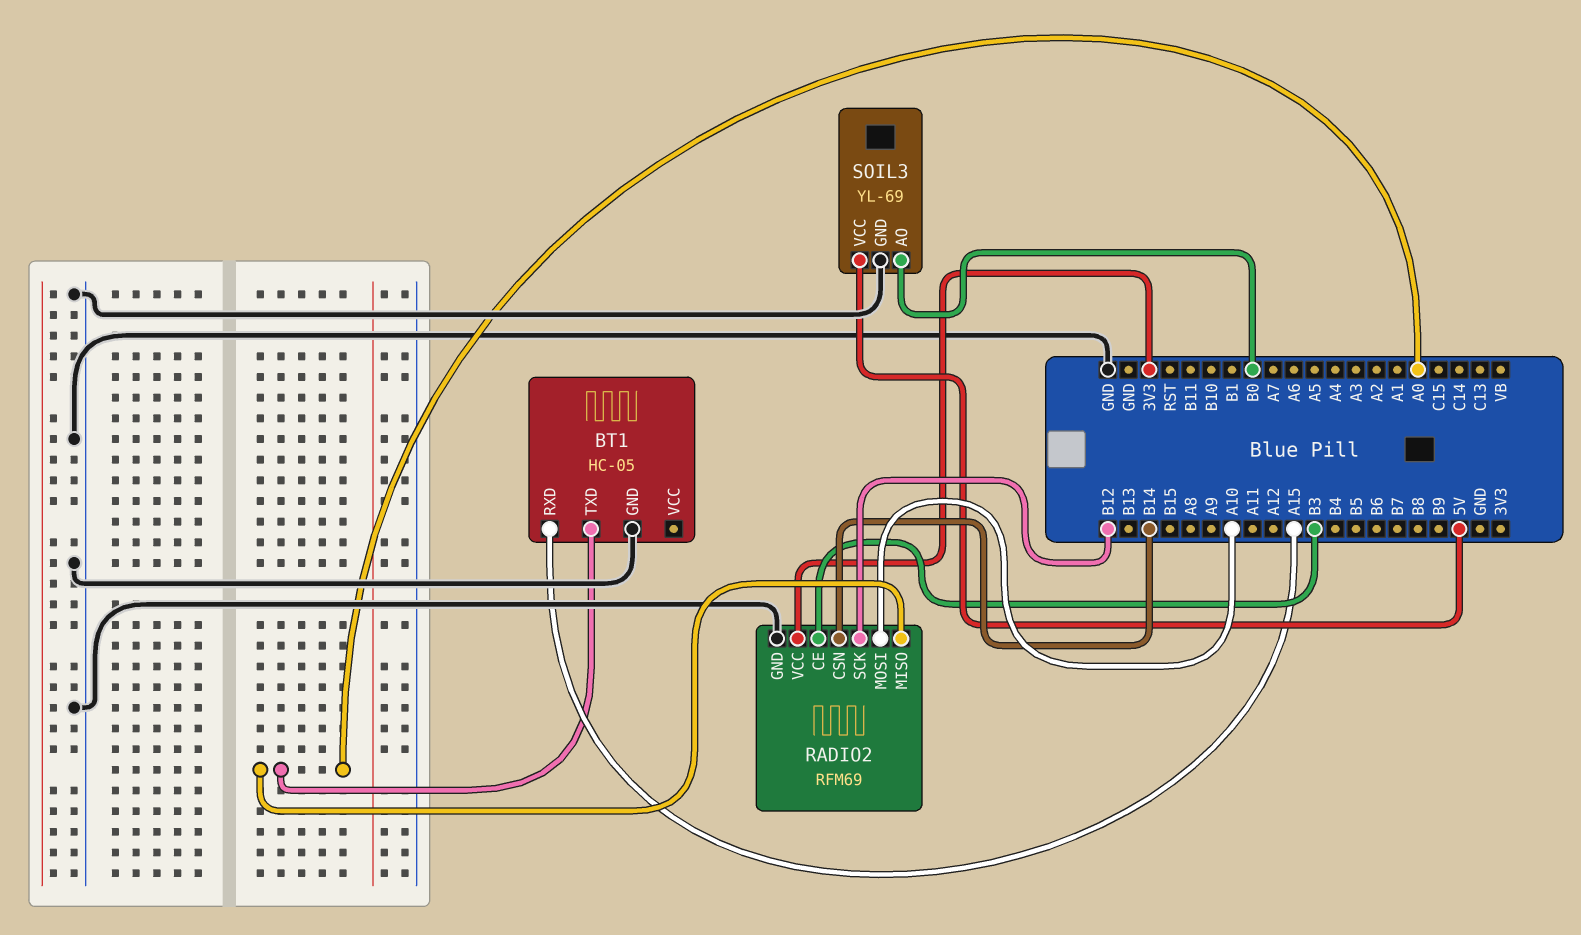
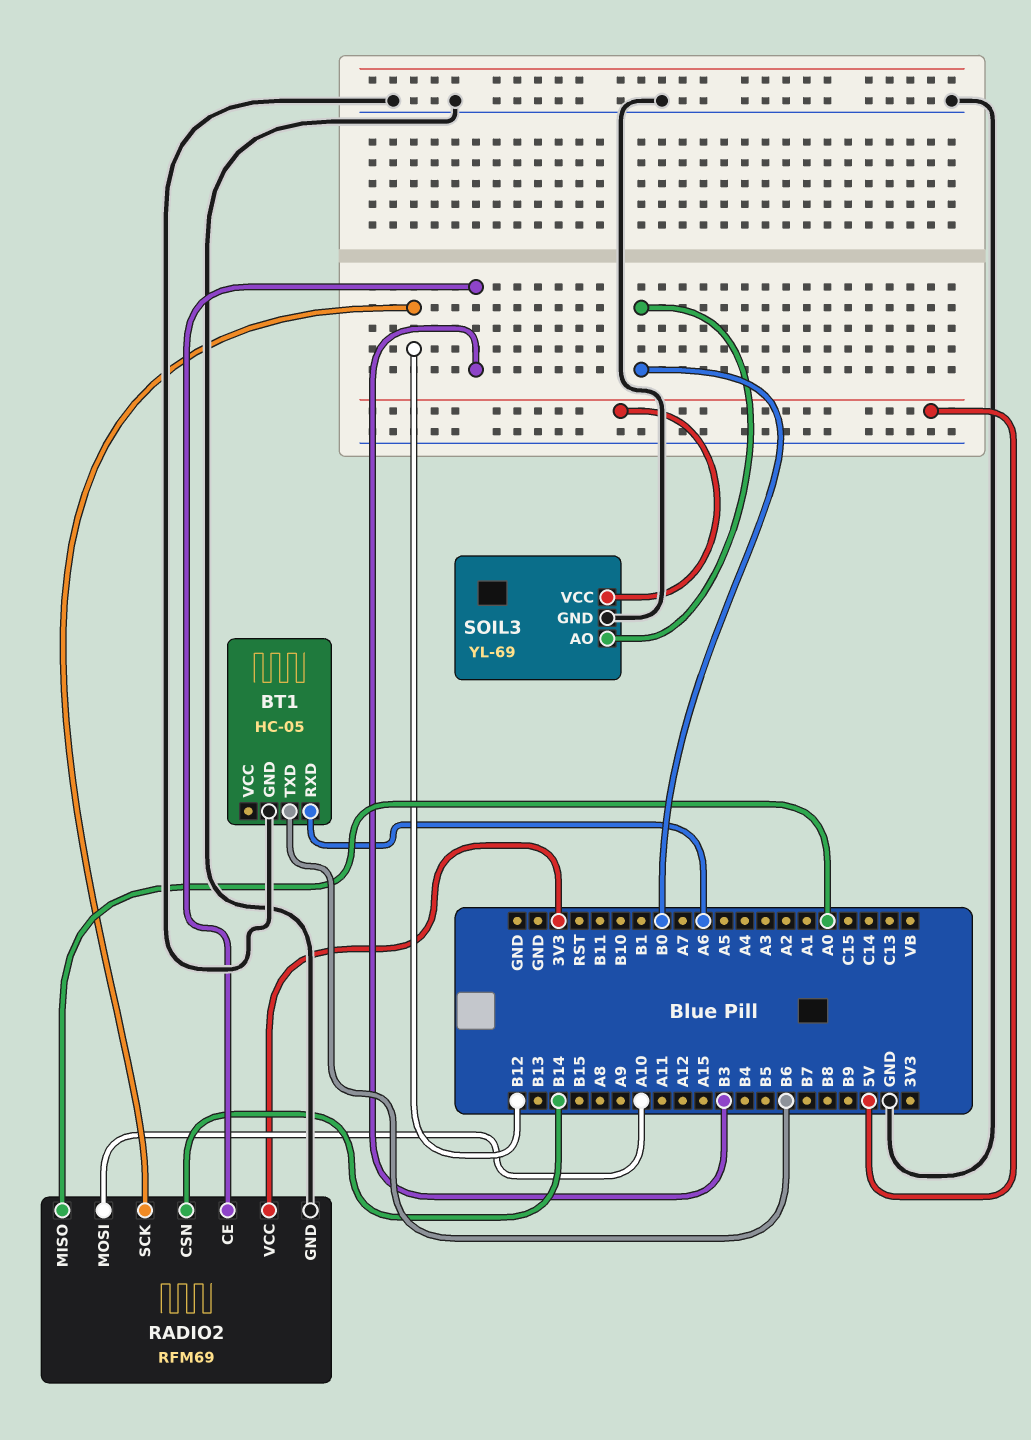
BT1 pin RXD: A15 -> A6
BT1 pin TXD: A0 -> B6

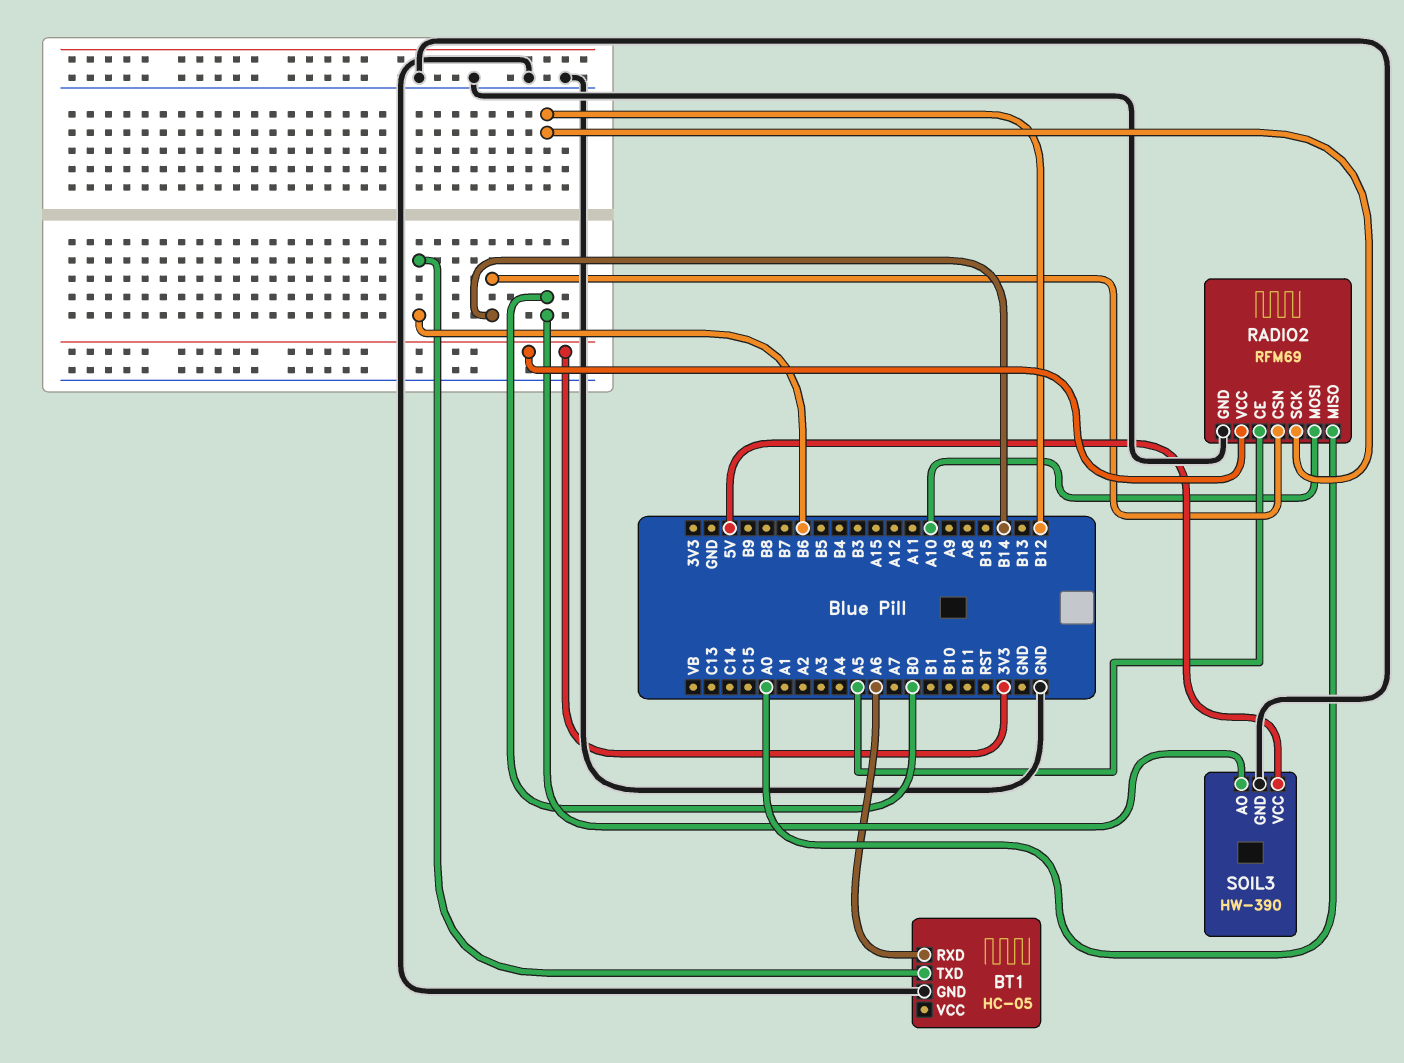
RADIO2 pin CE: B3 -> A5
SOIL3: YL-69 -> HW-390

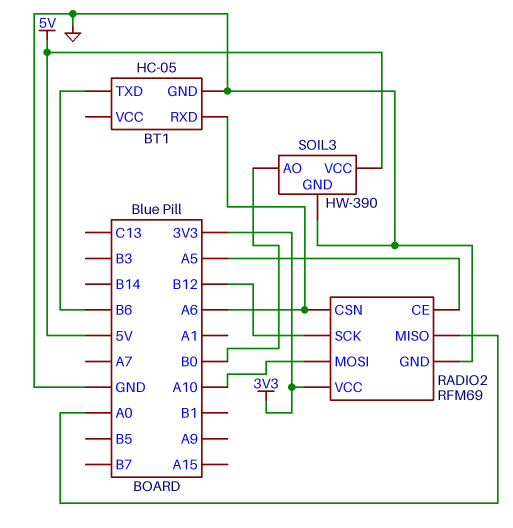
RADIO2 pin CSN: B14 -> A6

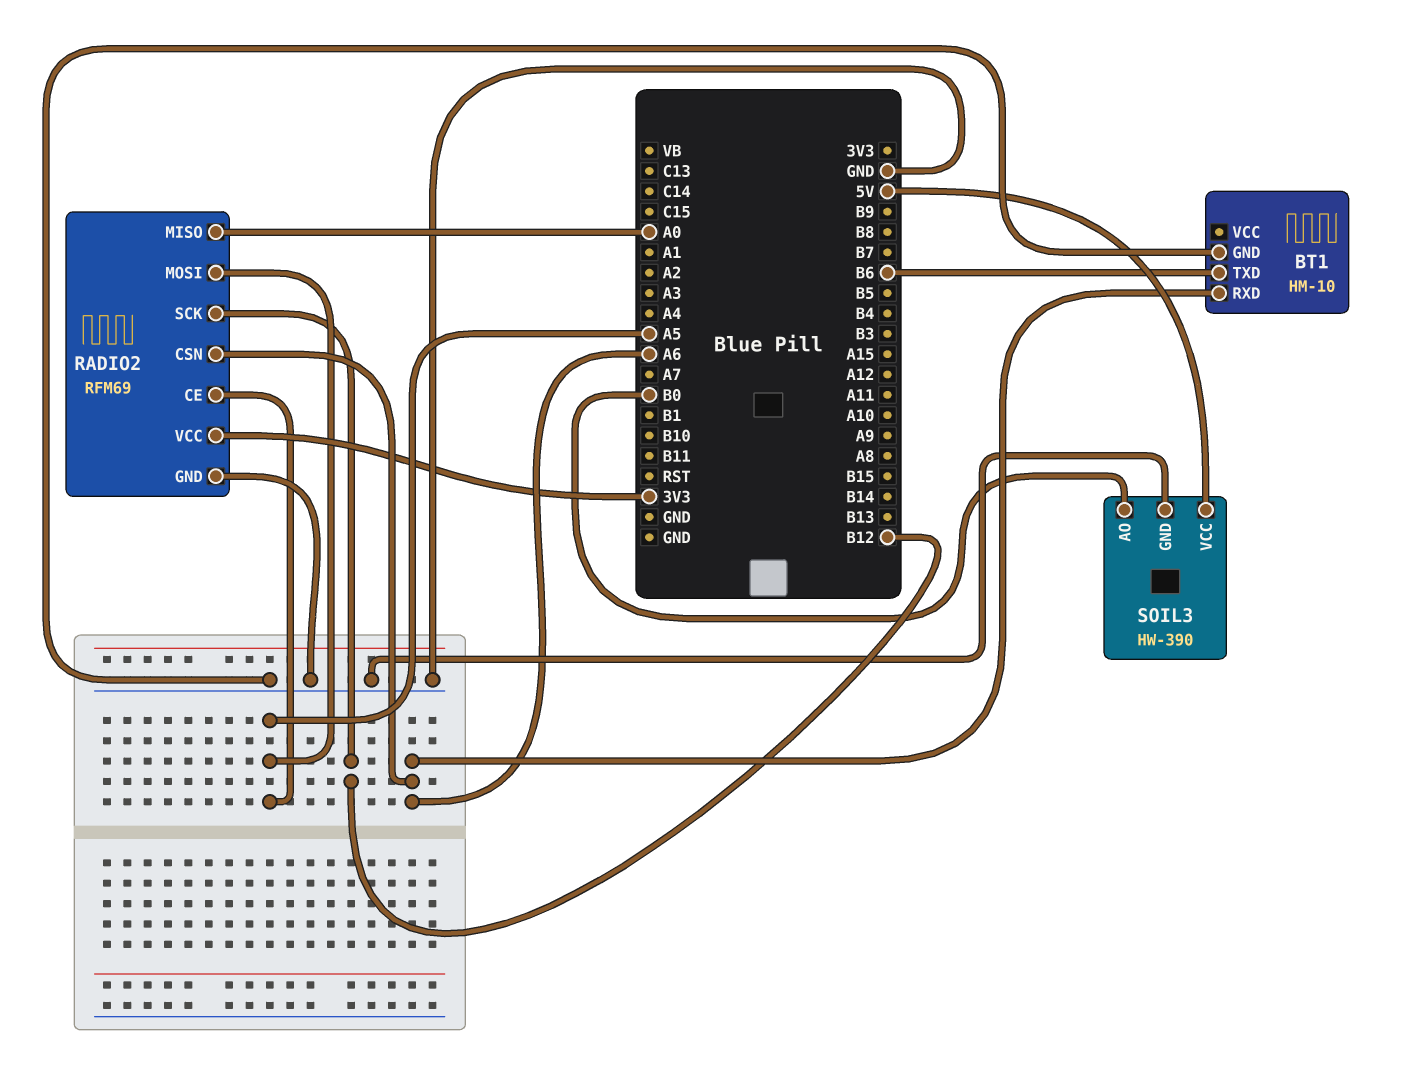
BT1: HC-05 -> HM-10
RADIO2 pin MOSI: A10 -> A5

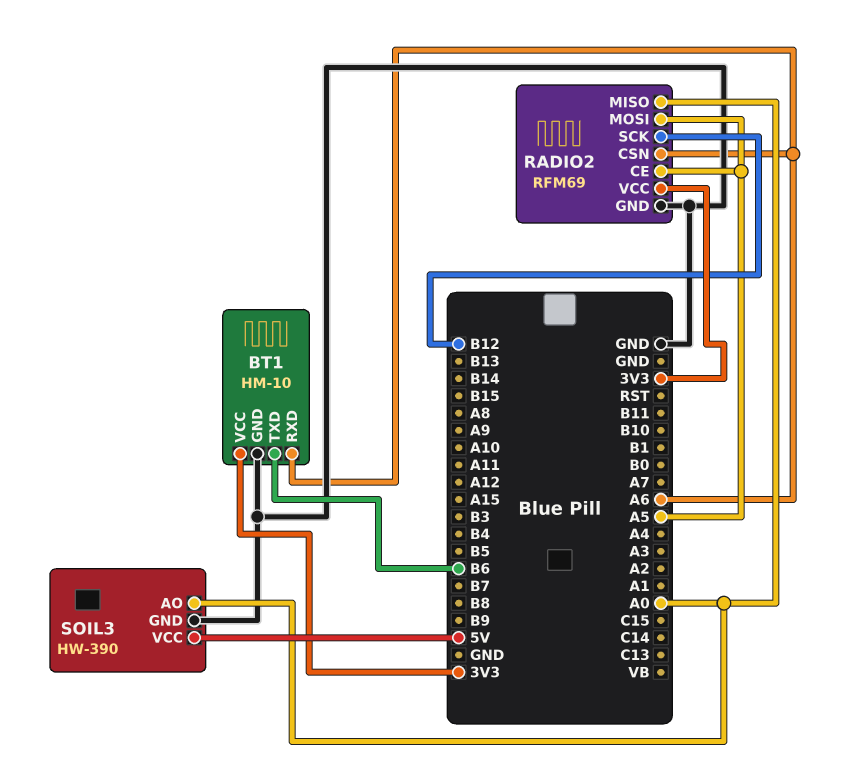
BT1 pin VCC: none -> 3V3
SOIL3 pin AO: B0 -> A0

